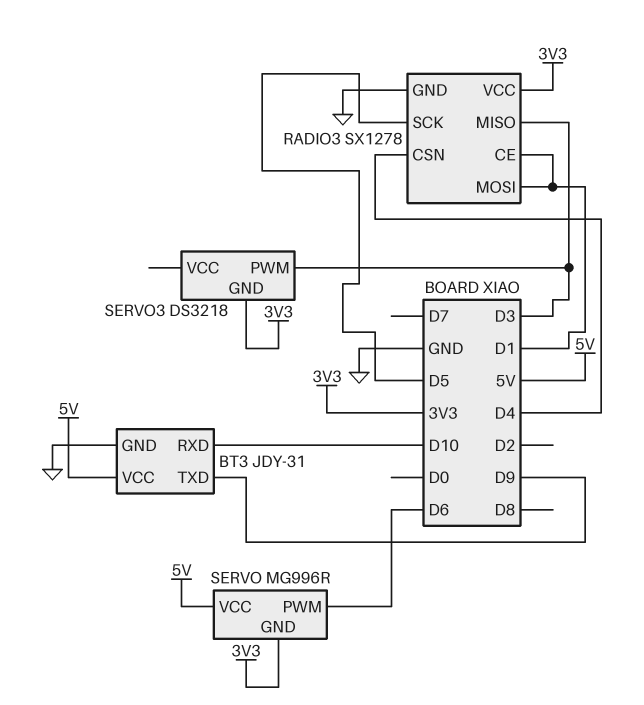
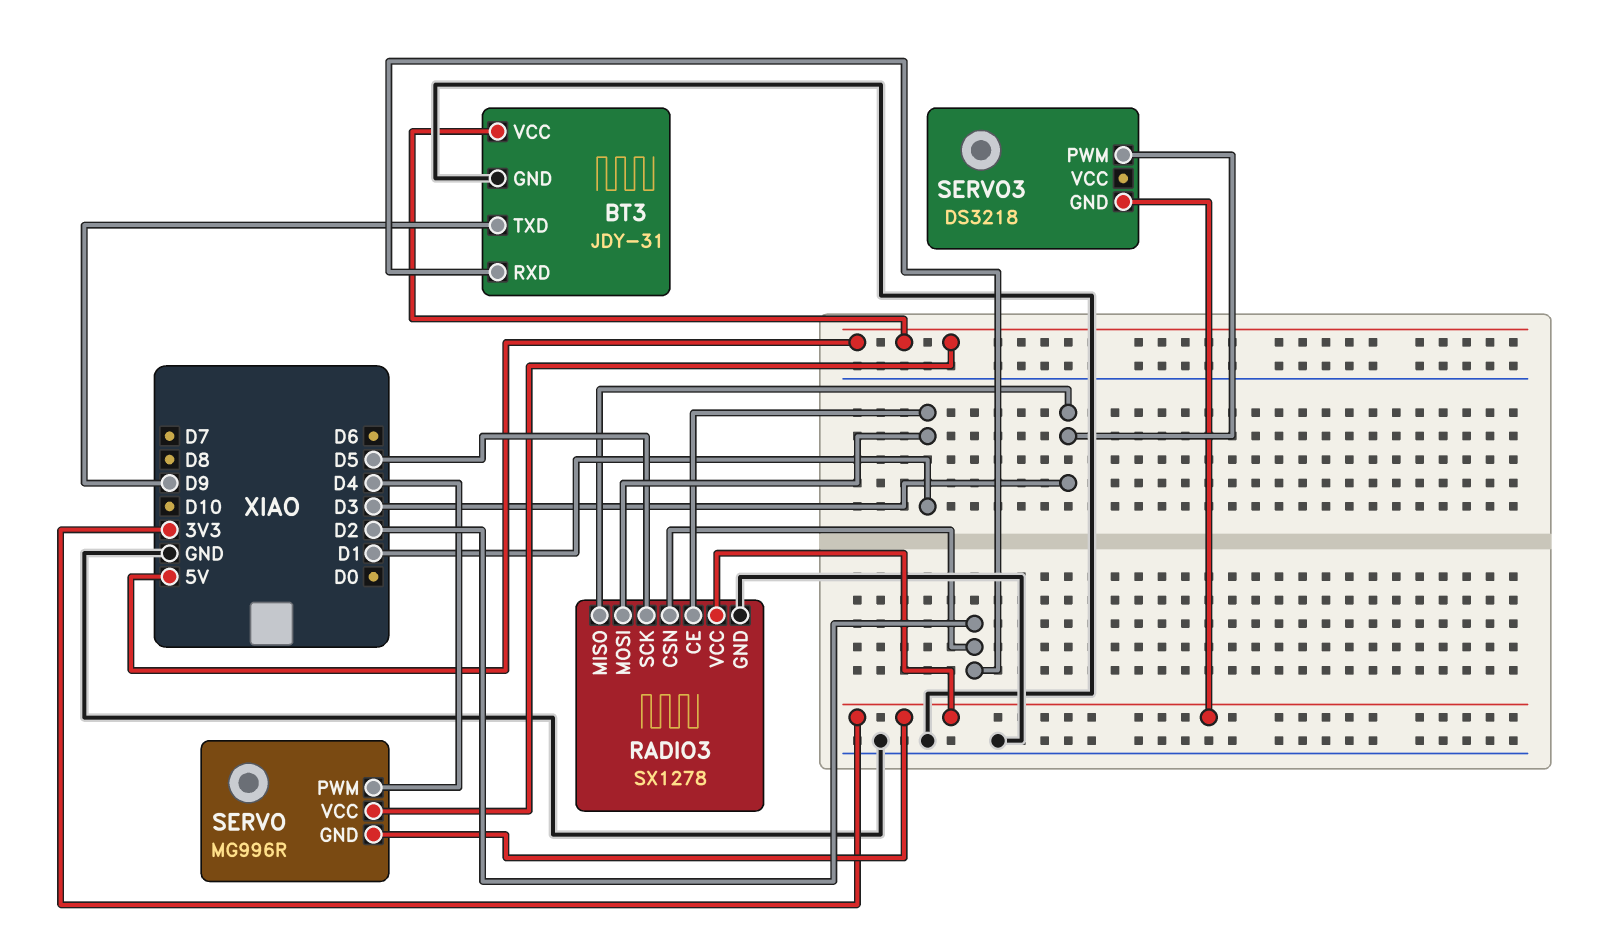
BT3 pin RXD: D10 -> D2
RADIO3 pin CSN: D4 -> D2
SERVO pin PWM: D6 -> D4

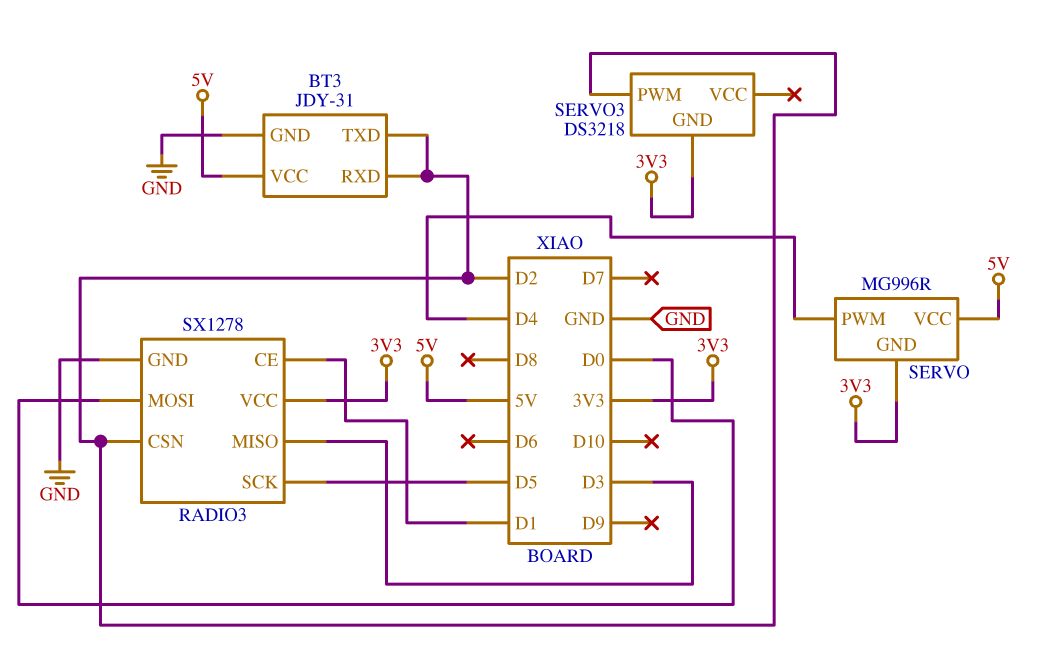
BT3 pin TXD: D9 -> D2
RADIO3 pin MOSI: D1 -> D0
SERVO3 pin PWM: D3 -> D2

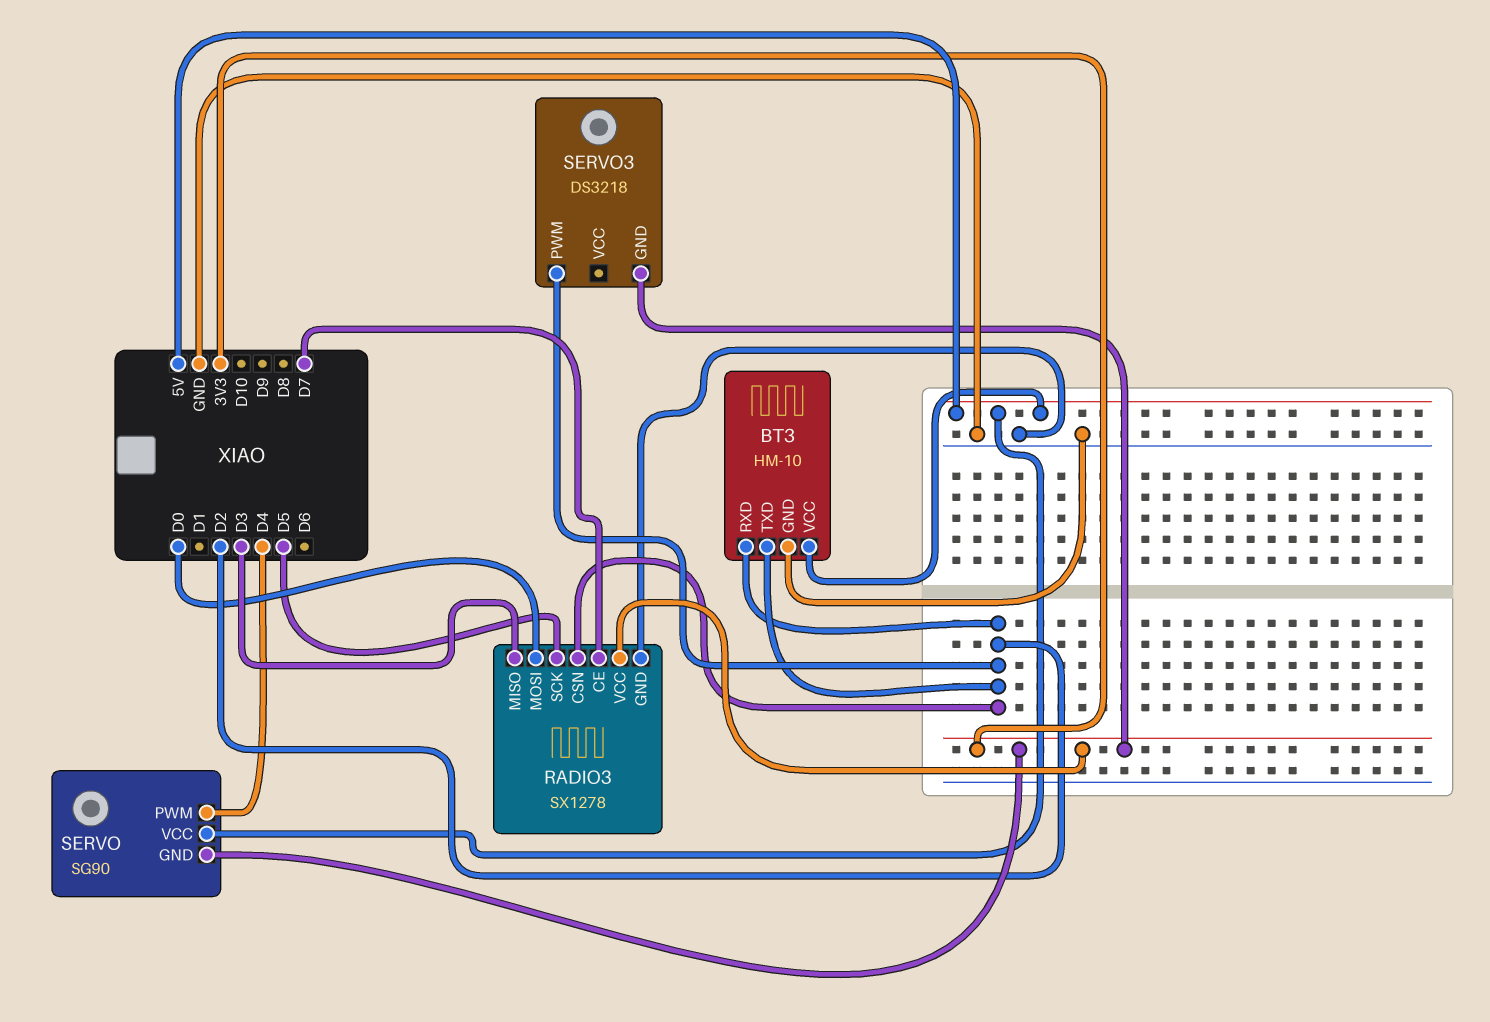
BT3: JDY-31 -> HM-10
RADIO3 pin CE: D1 -> D7
SERVO: MG996R -> SG90

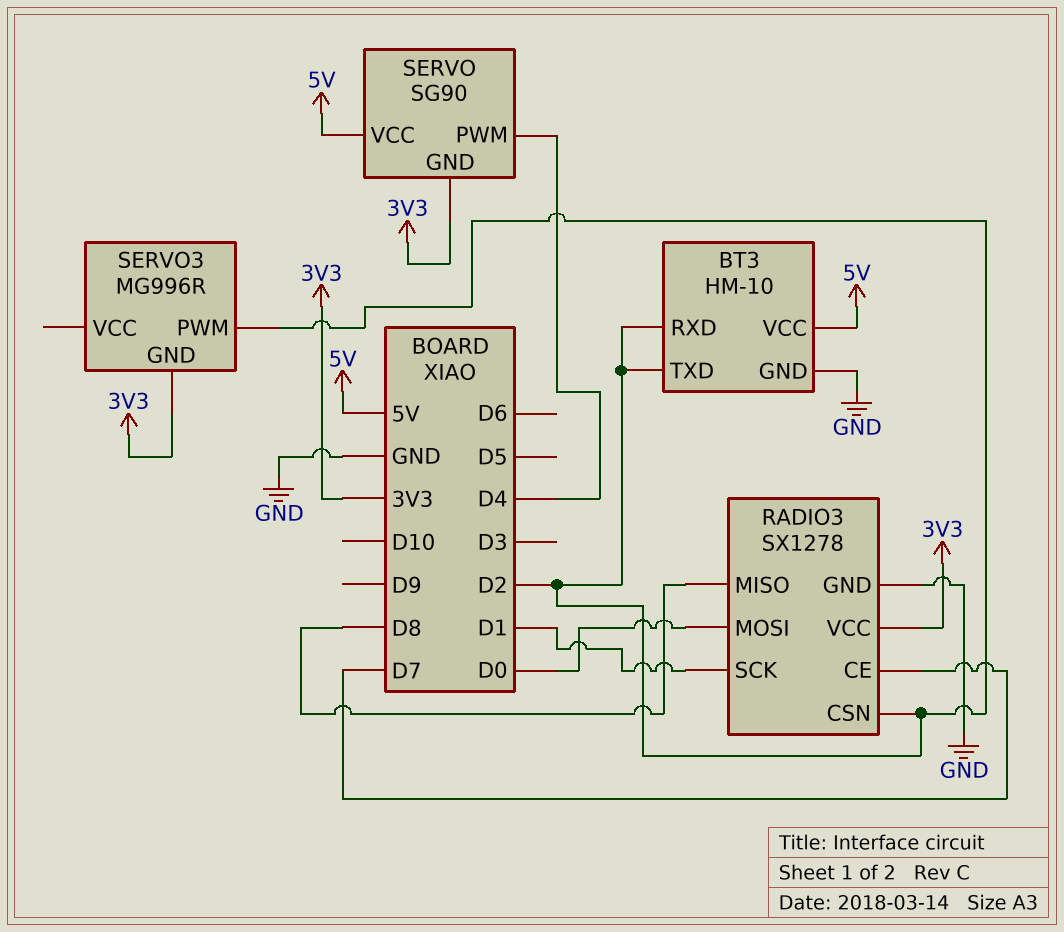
RADIO3 pin MISO: D3 -> D8
RADIO3 pin SCK: D5 -> D1
SERVO3: DS3218 -> MG996R

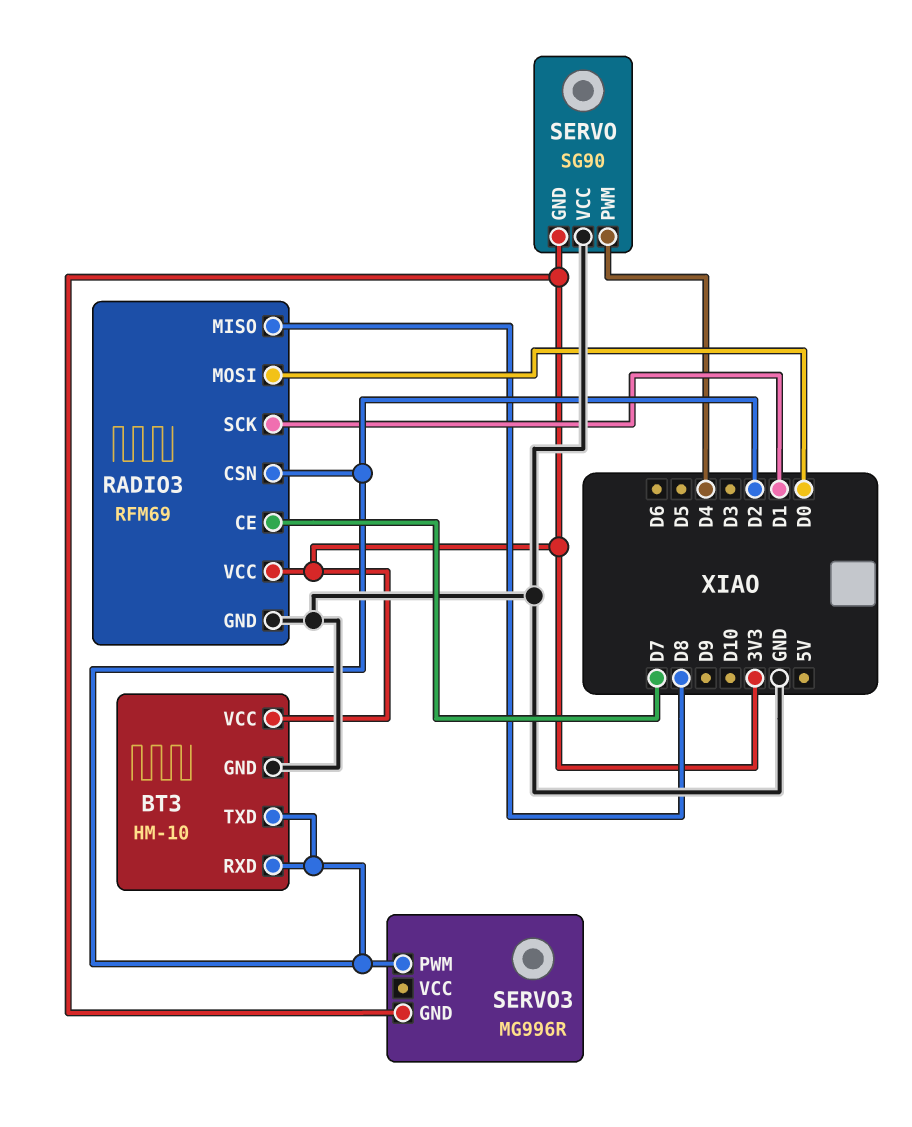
BT3 pin VCC: 5V -> 3V3
RADIO3: SX1278 -> RFM69
SERVO pin VCC: 5V -> GND

